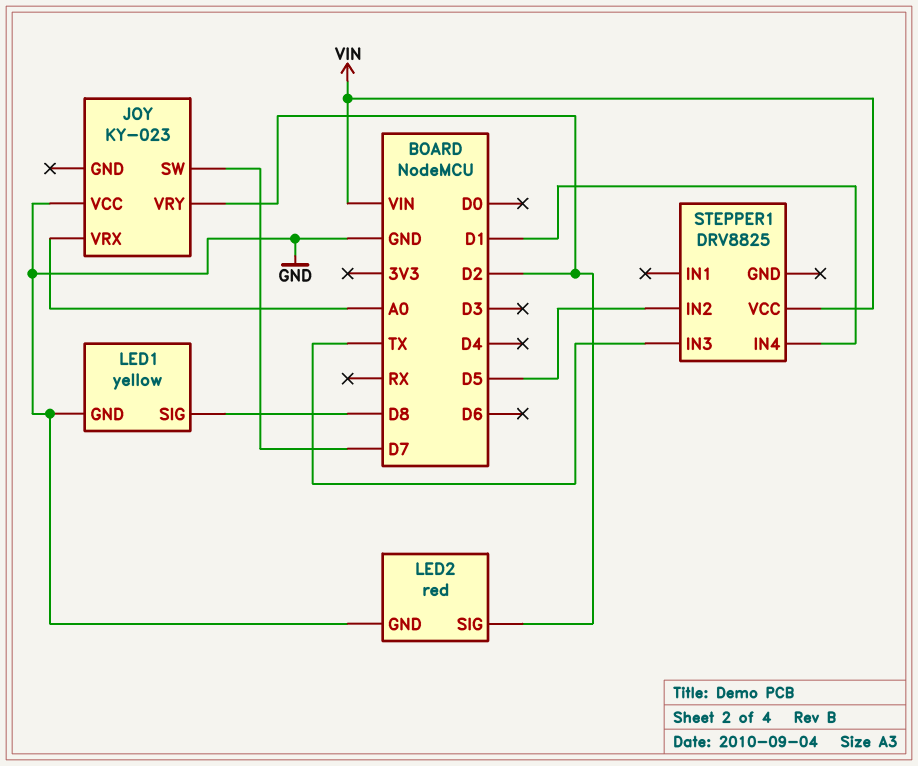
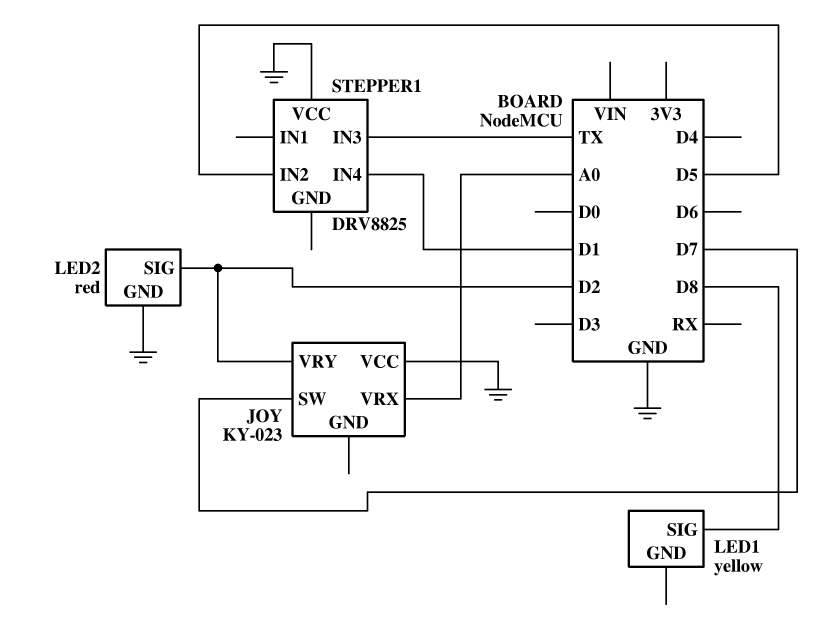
LED1 pin GND: GND -> none
STEPPER1 pin VCC: VIN -> GND

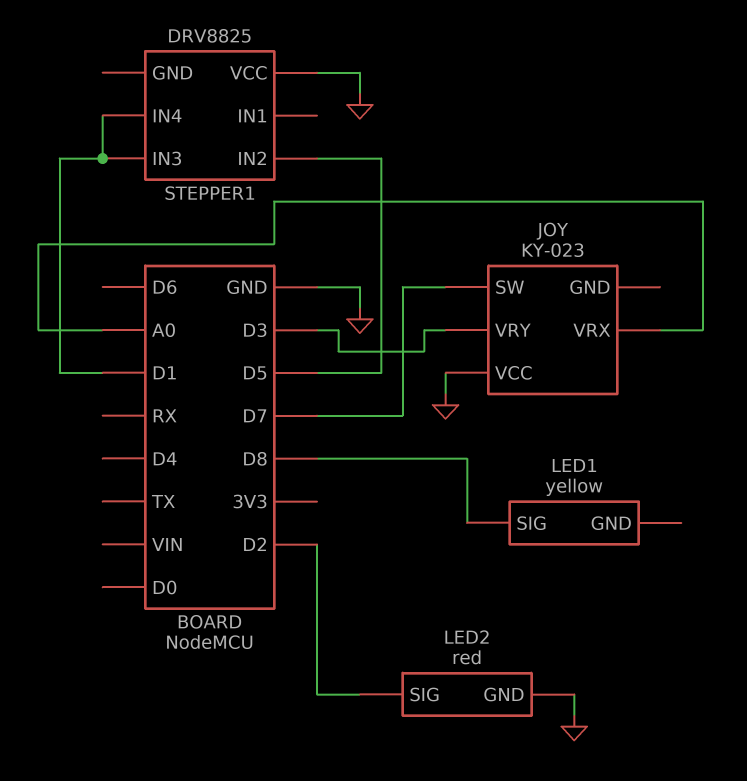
JOY pin VRY: D2 -> D3
STEPPER1 pin IN3: TX -> D1

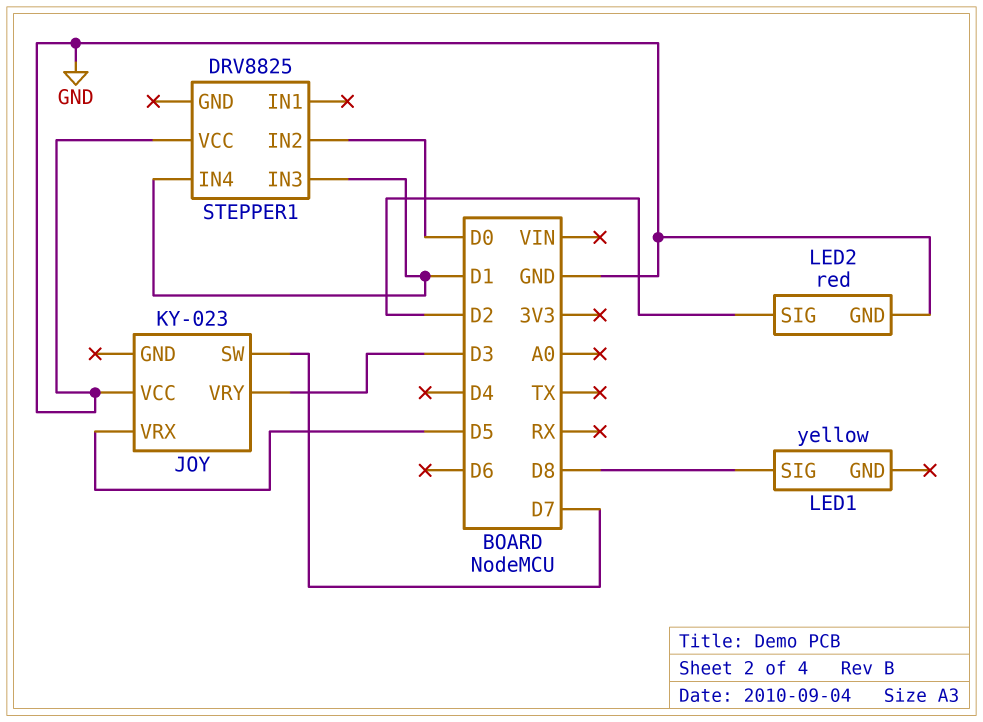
JOY pin VRX: A0 -> D5
STEPPER1 pin IN2: D5 -> D0

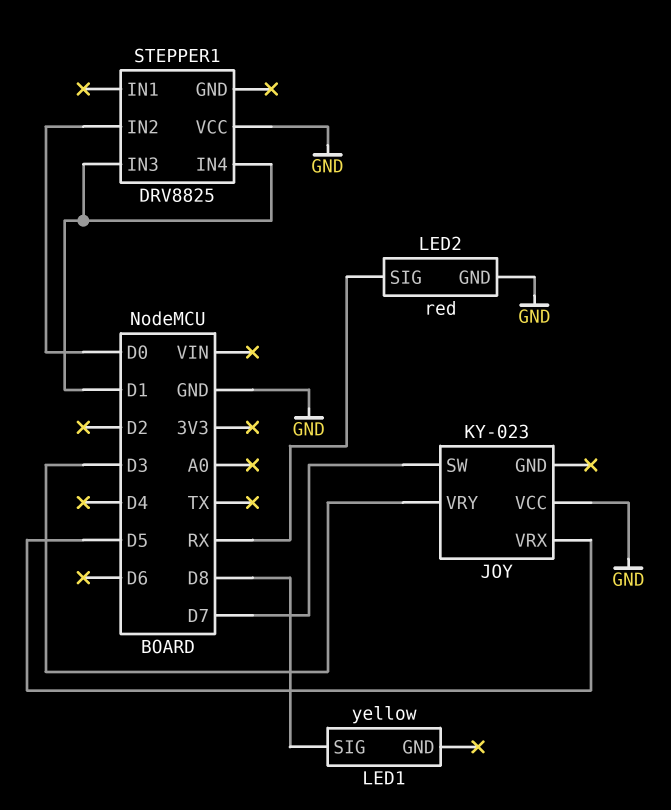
LED2 pin SIG: D2 -> RX

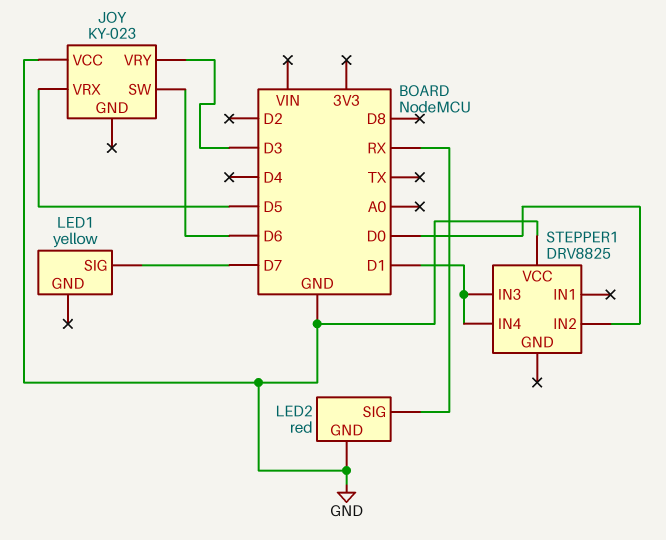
JOY pin SW: D7 -> D6
LED1 pin SIG: D8 -> D7

